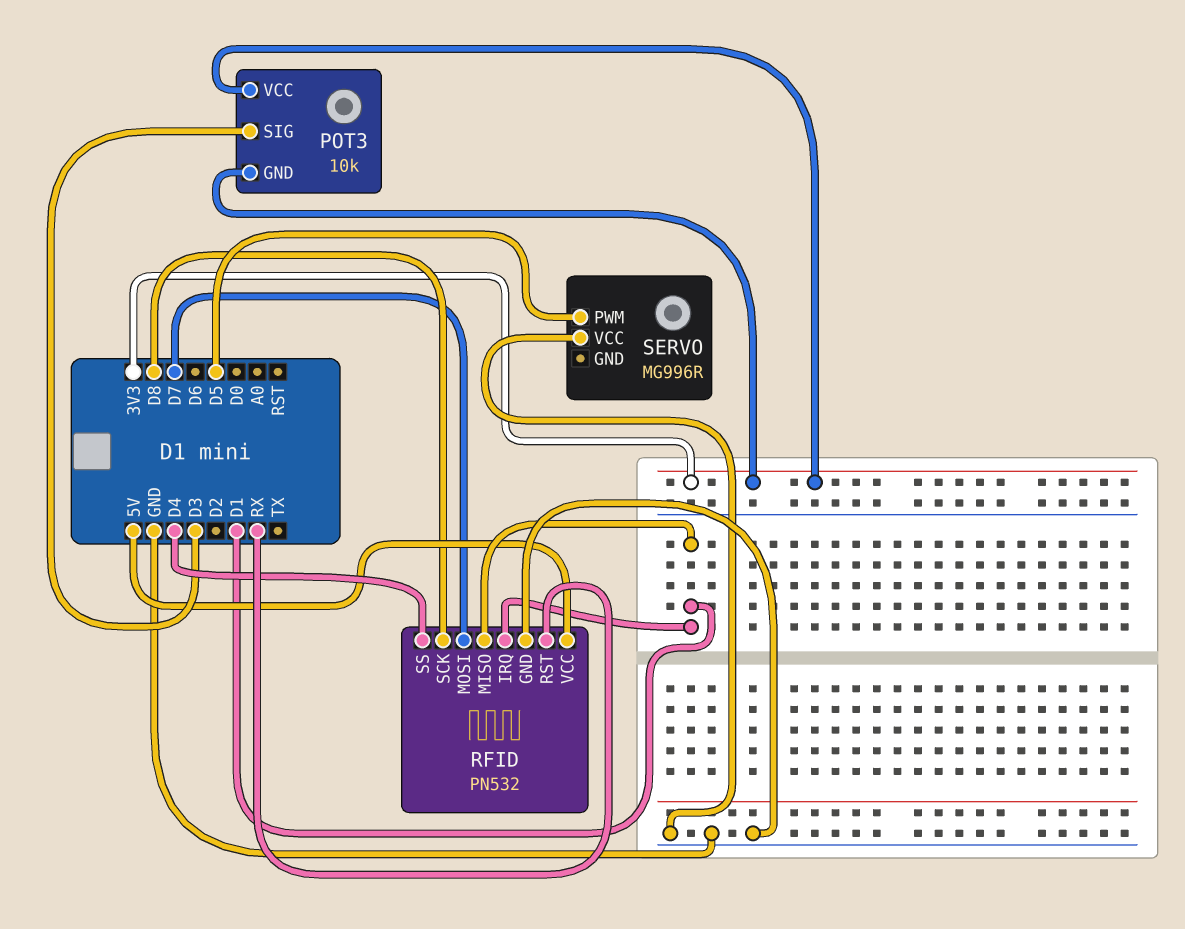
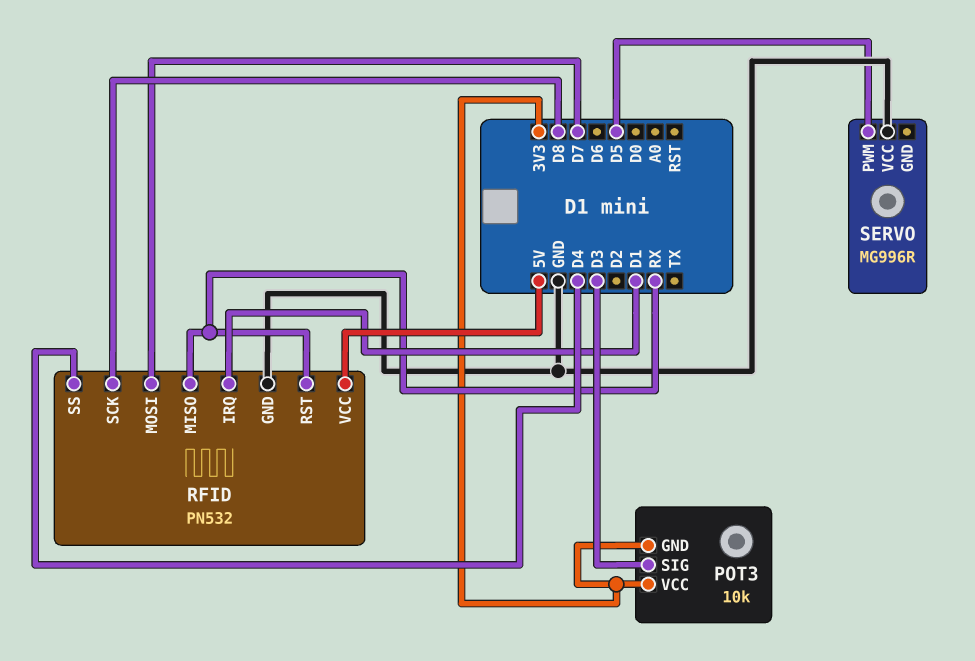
RFID pin MISO: D1 -> RX

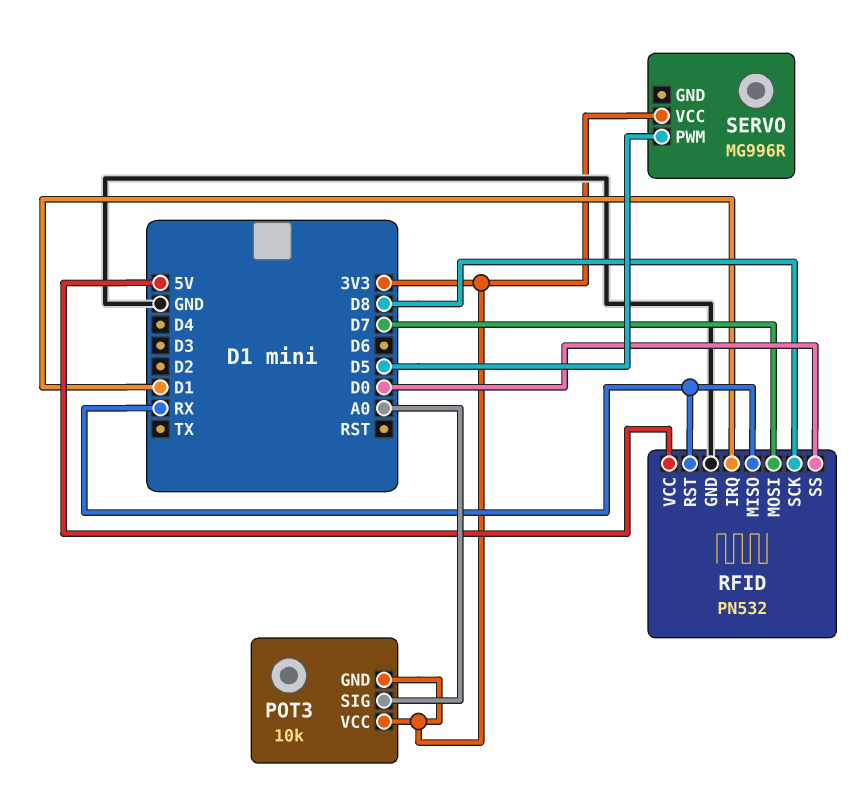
POT3 pin SIG: D3 -> A0
RFID pin SS: D4 -> D0
SERVO pin VCC: GND -> 3V3

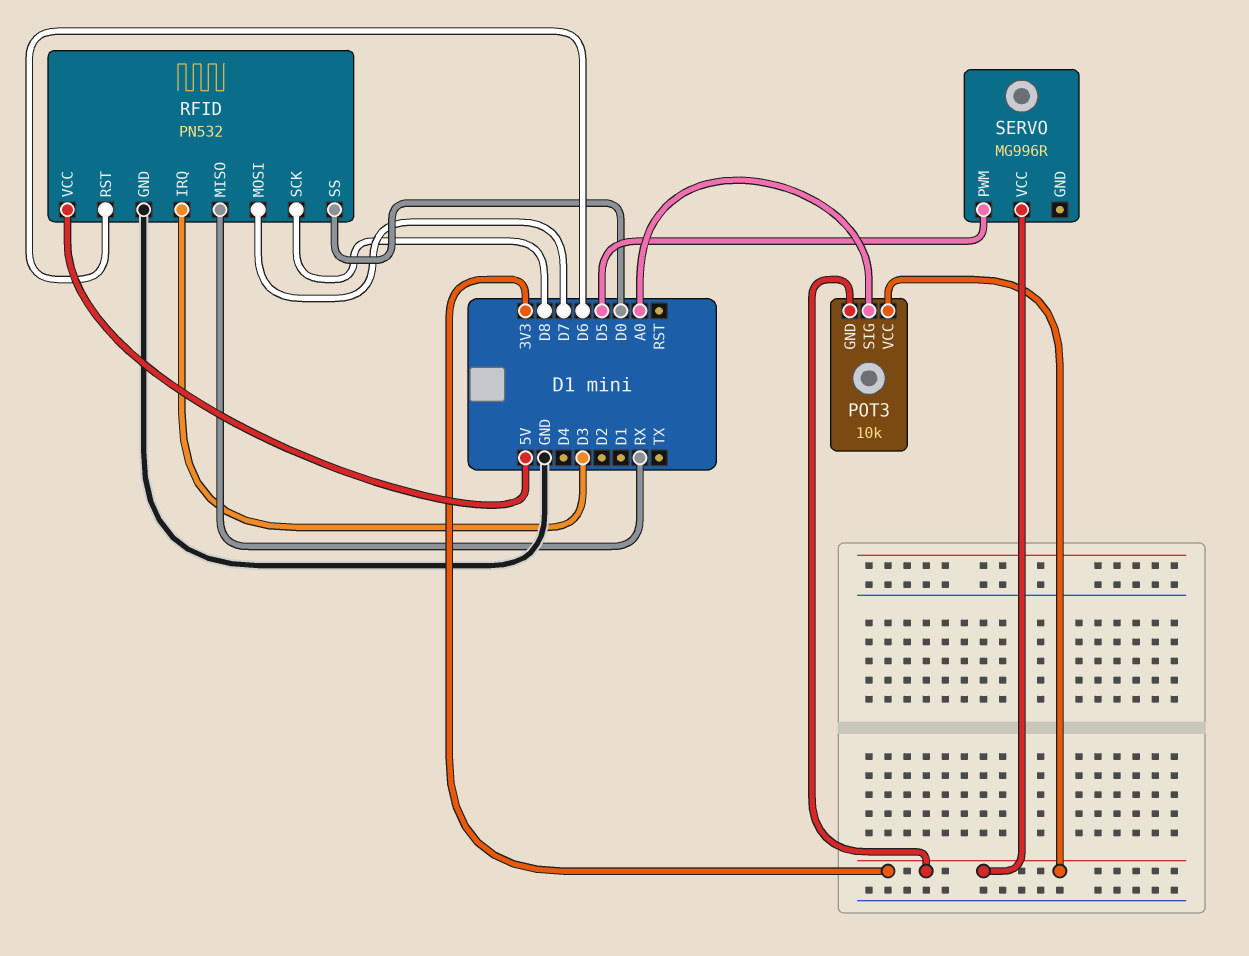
RFID pin IRQ: D1 -> D3
RFID pin RST: RX -> D6

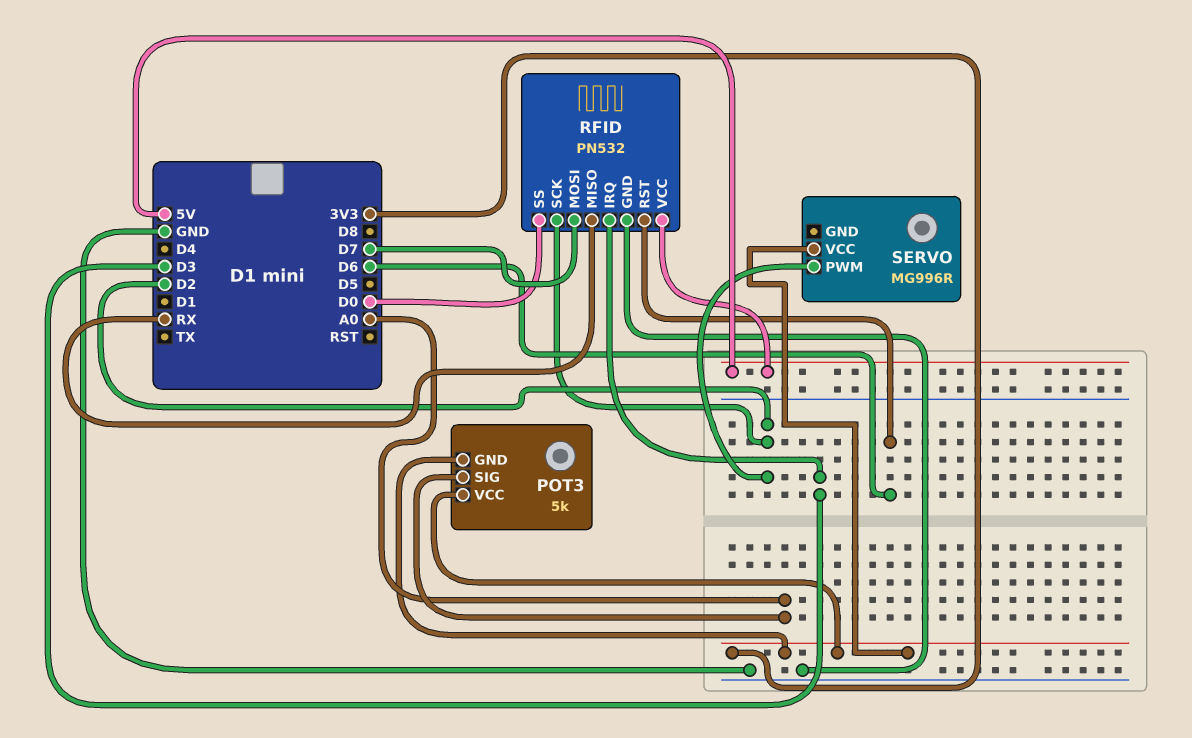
POT3: 10k -> 5k
RFID pin SCK: D8 -> D2
SERVO pin PWM: D5 -> D2

